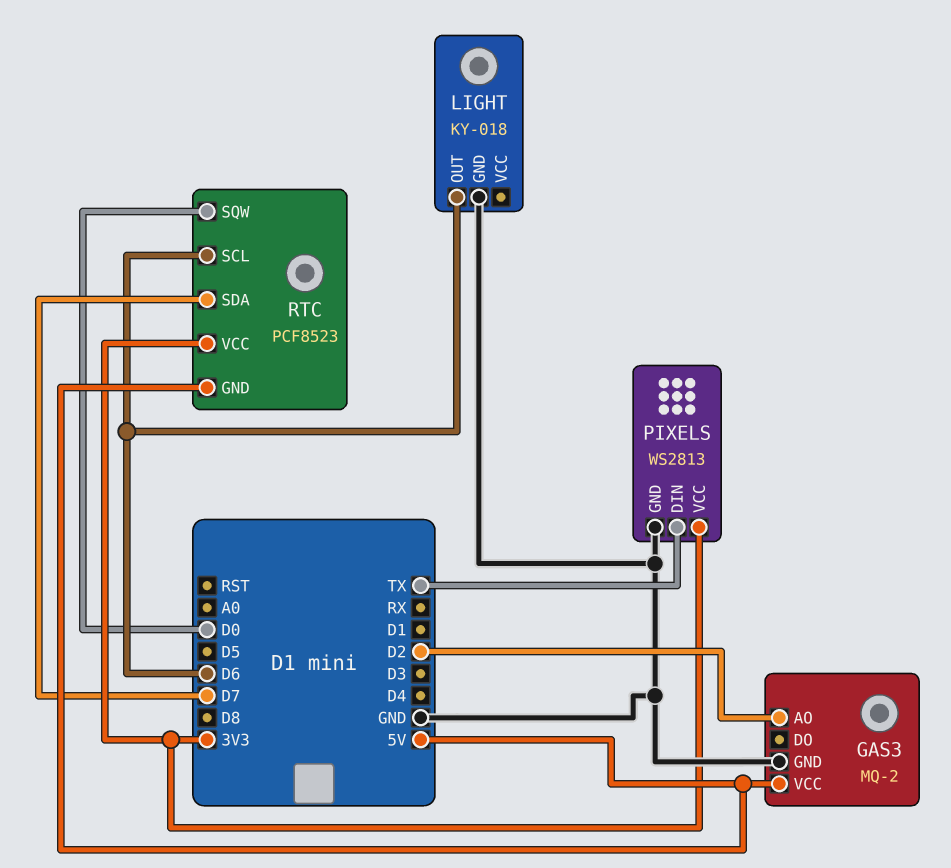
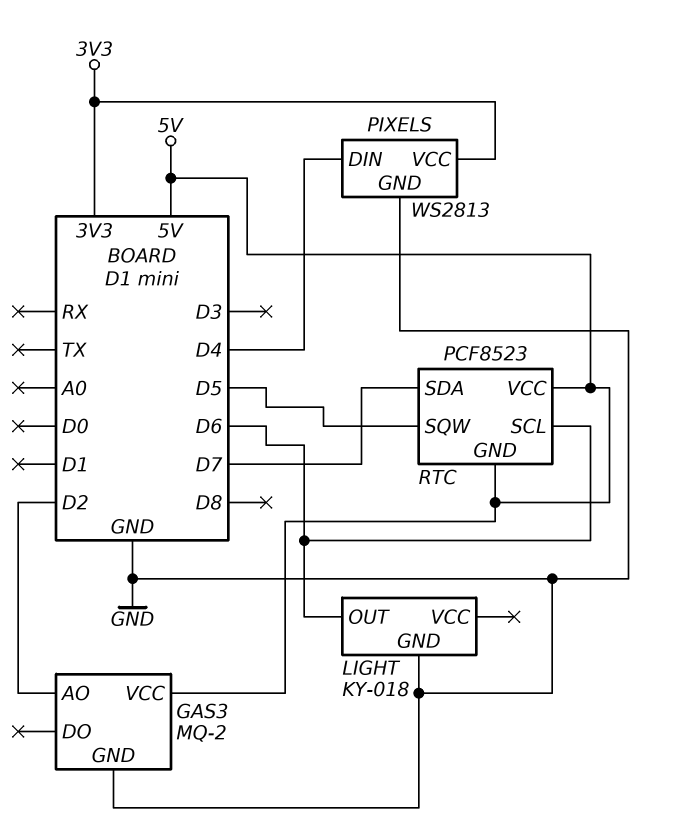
PIXELS pin DIN: TX -> D4
RTC pin SQW: D0 -> D5
RTC pin VCC: 3V3 -> 5V

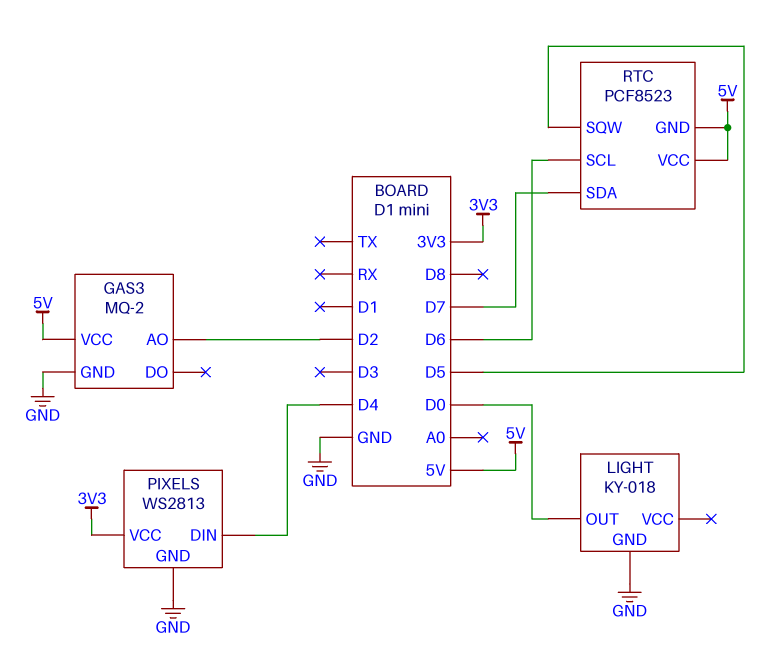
LIGHT pin OUT: D6 -> D0

